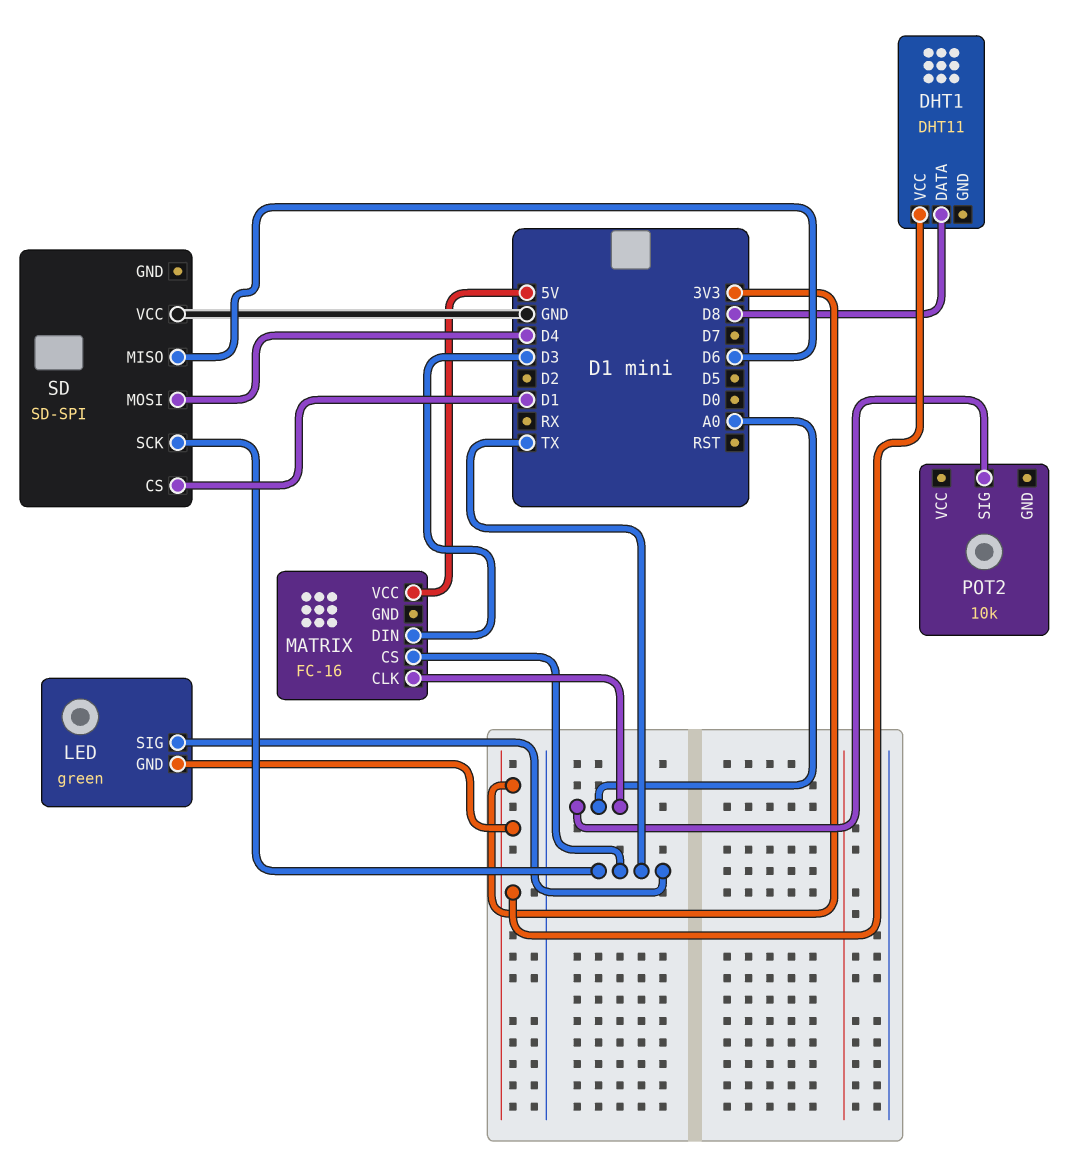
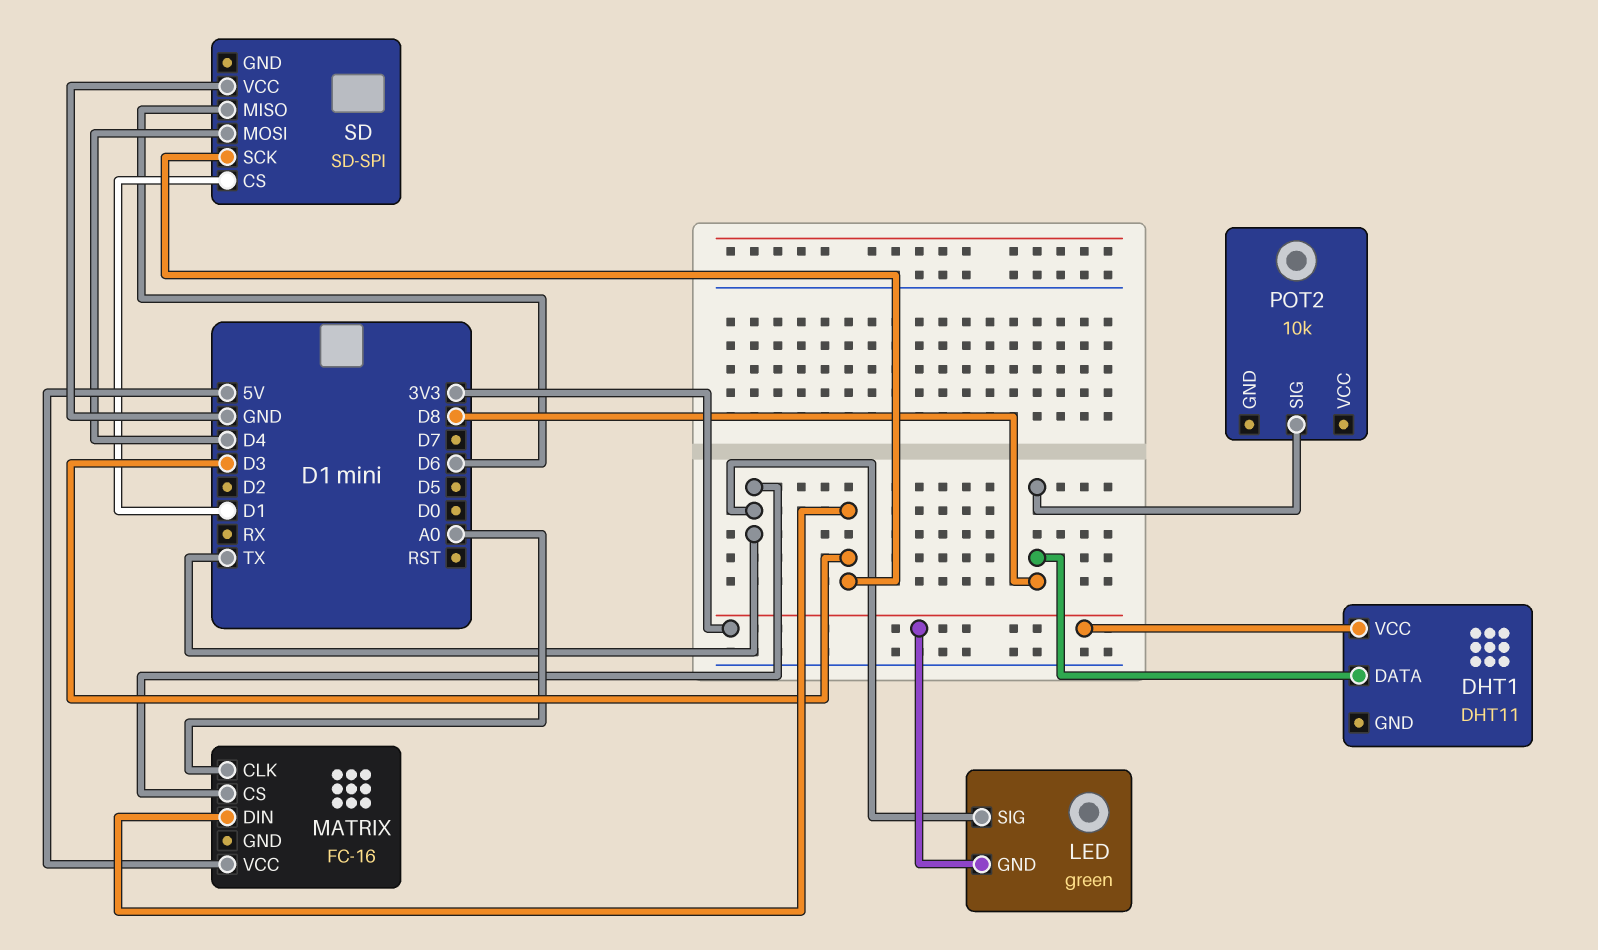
POT2 pin SIG: A0 -> D8
SD pin SCK: TX -> D3

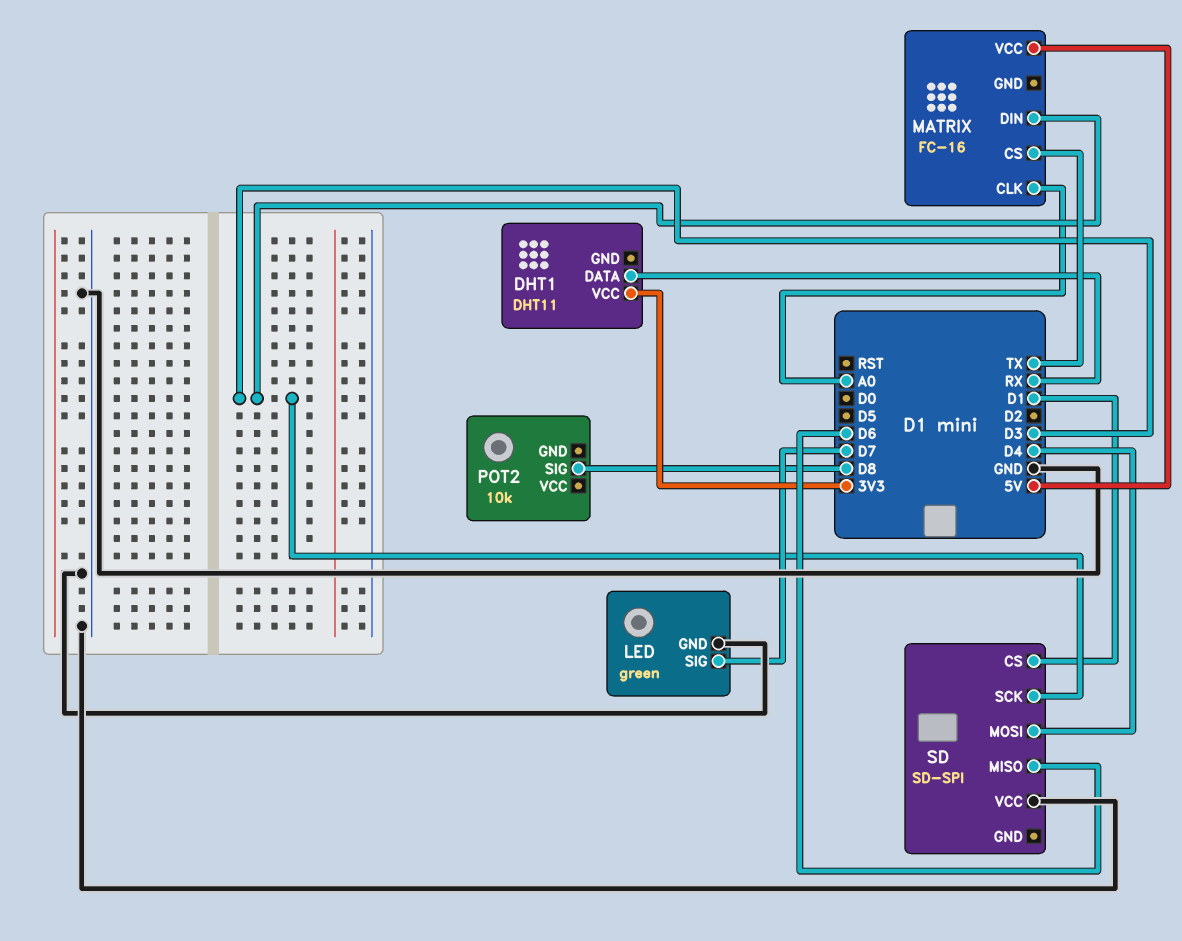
DHT1 pin DATA: D8 -> RX
LED pin GND: 3V3 -> GND
LED pin SIG: TX -> D7

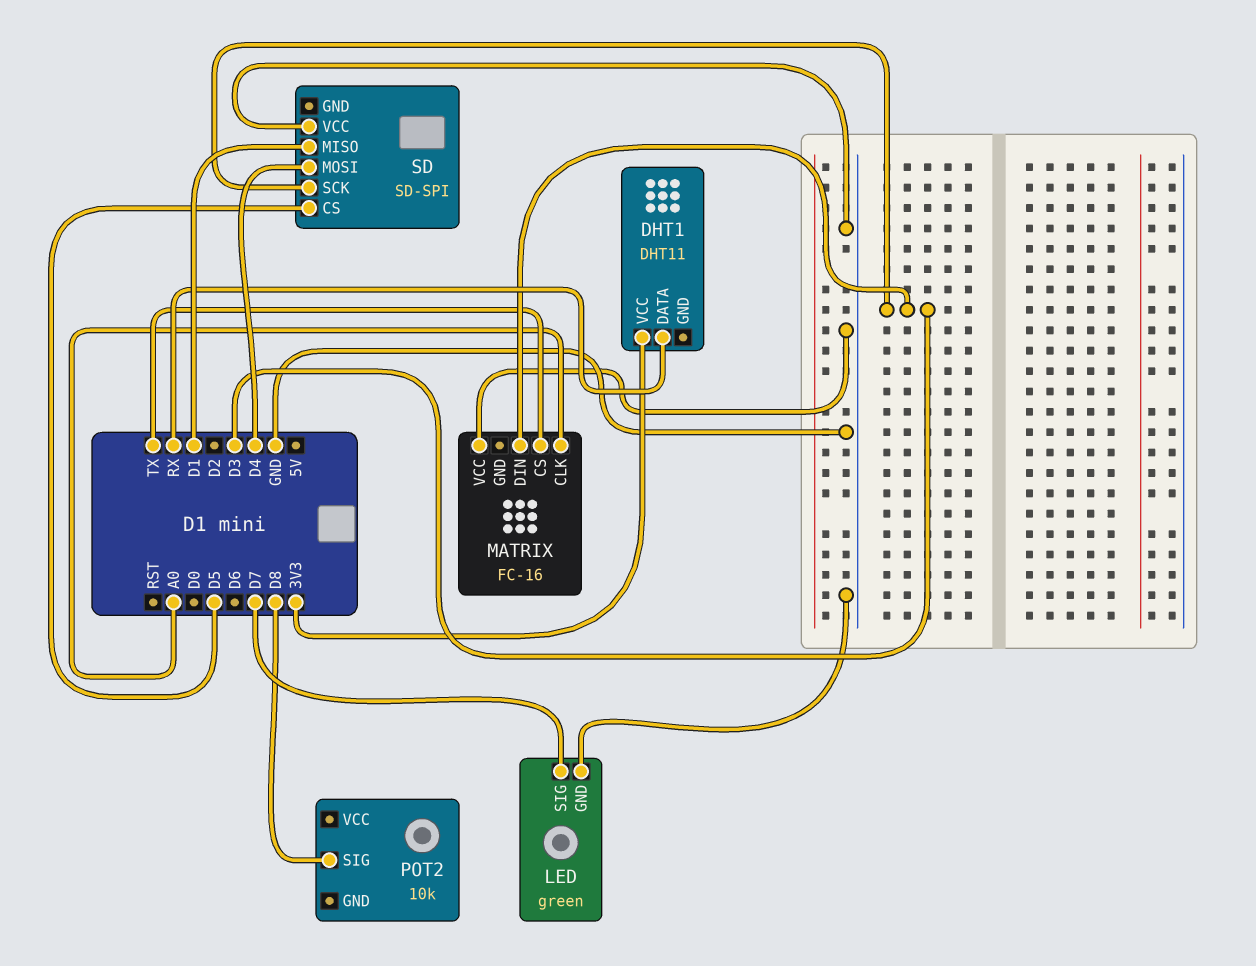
MATRIX pin VCC: 5V -> GND
SD pin CS: D1 -> D5
SD pin MISO: D6 -> D1

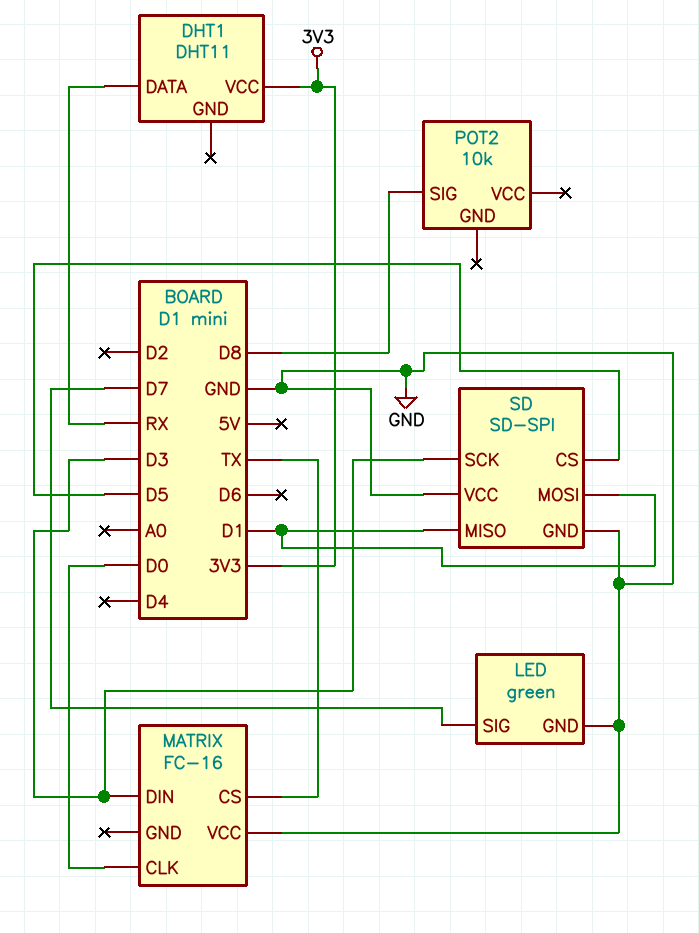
MATRIX pin CLK: A0 -> D0
SD pin GND: none -> GND
SD pin MOSI: D4 -> D1

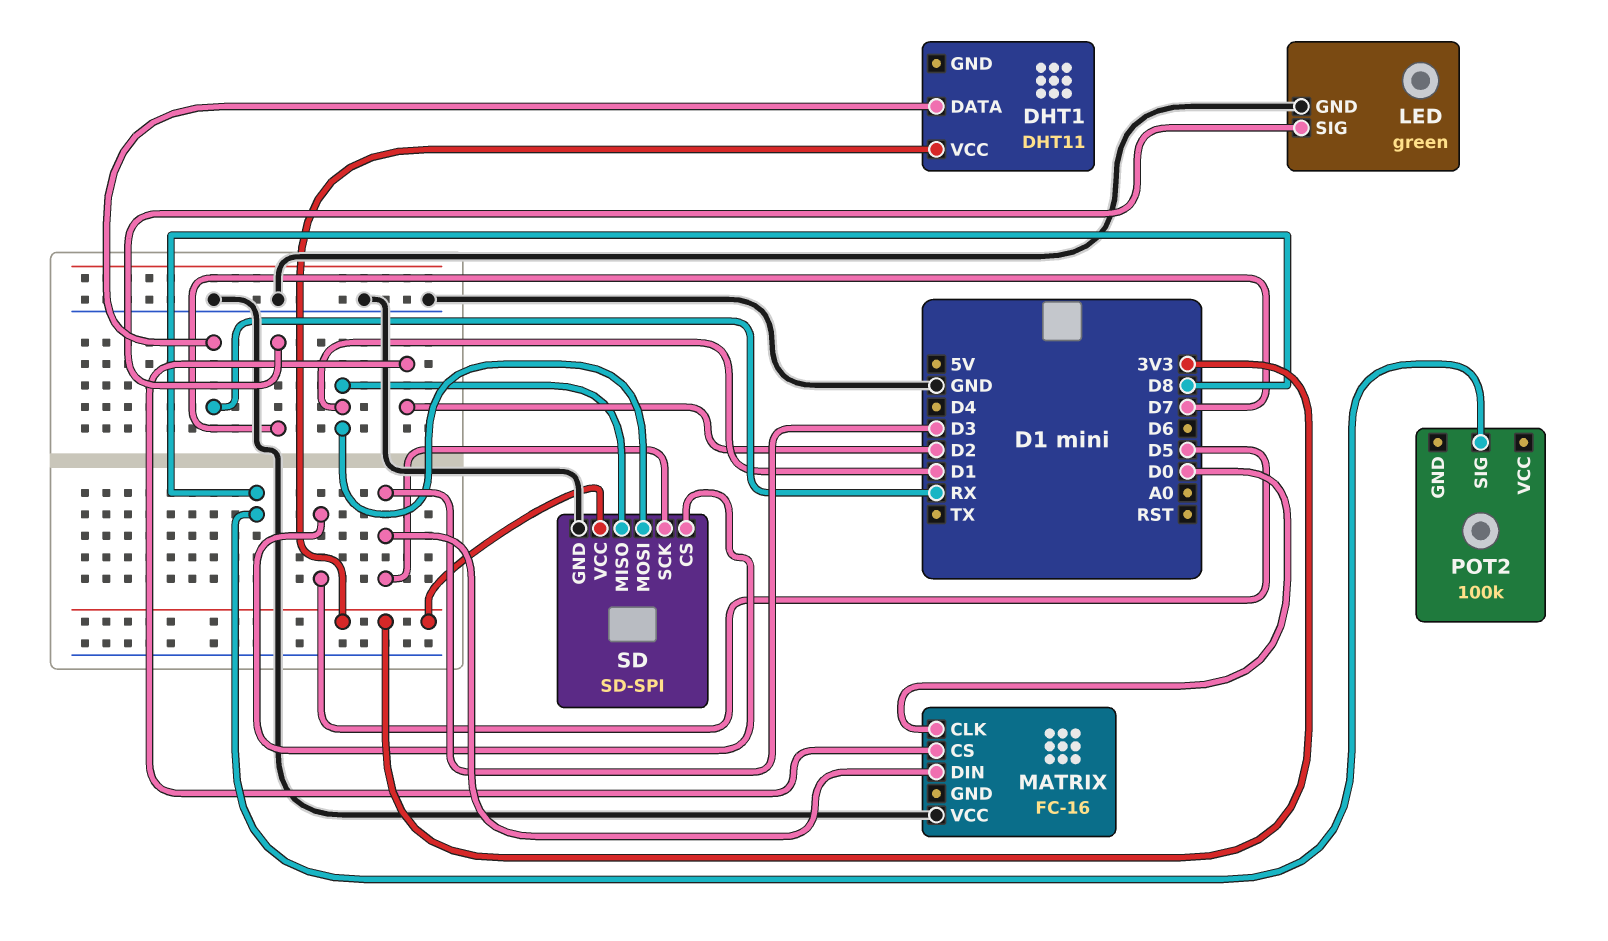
MATRIX pin CS: TX -> D2
POT2: 10k -> 100k
SD pin VCC: GND -> 3V3

